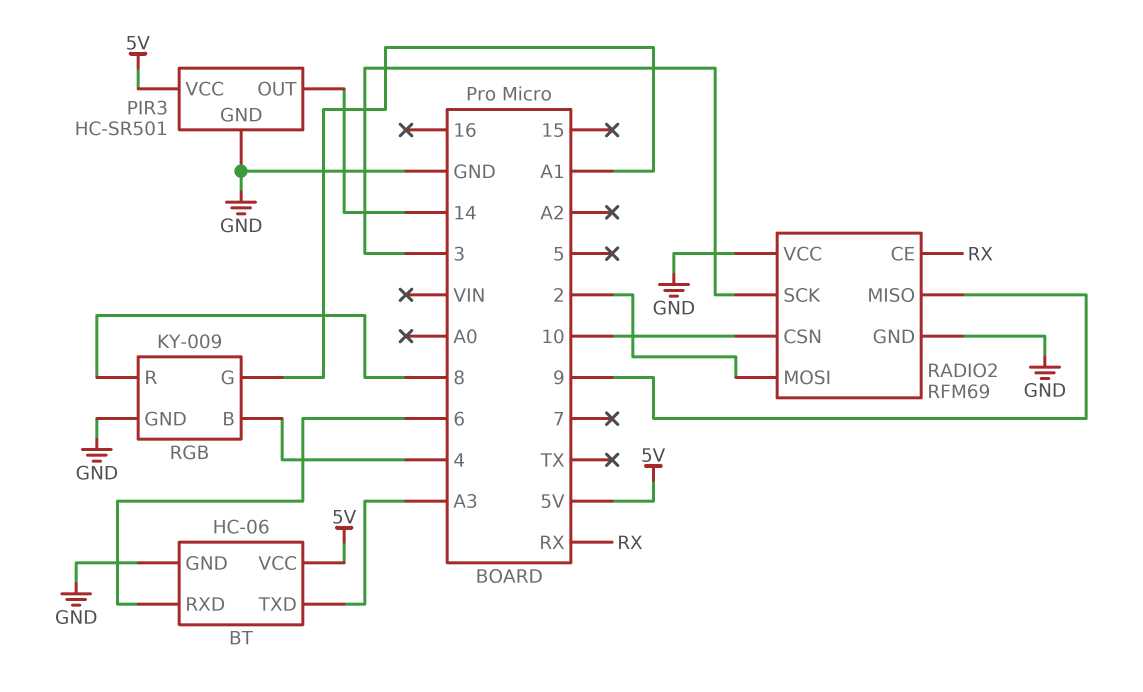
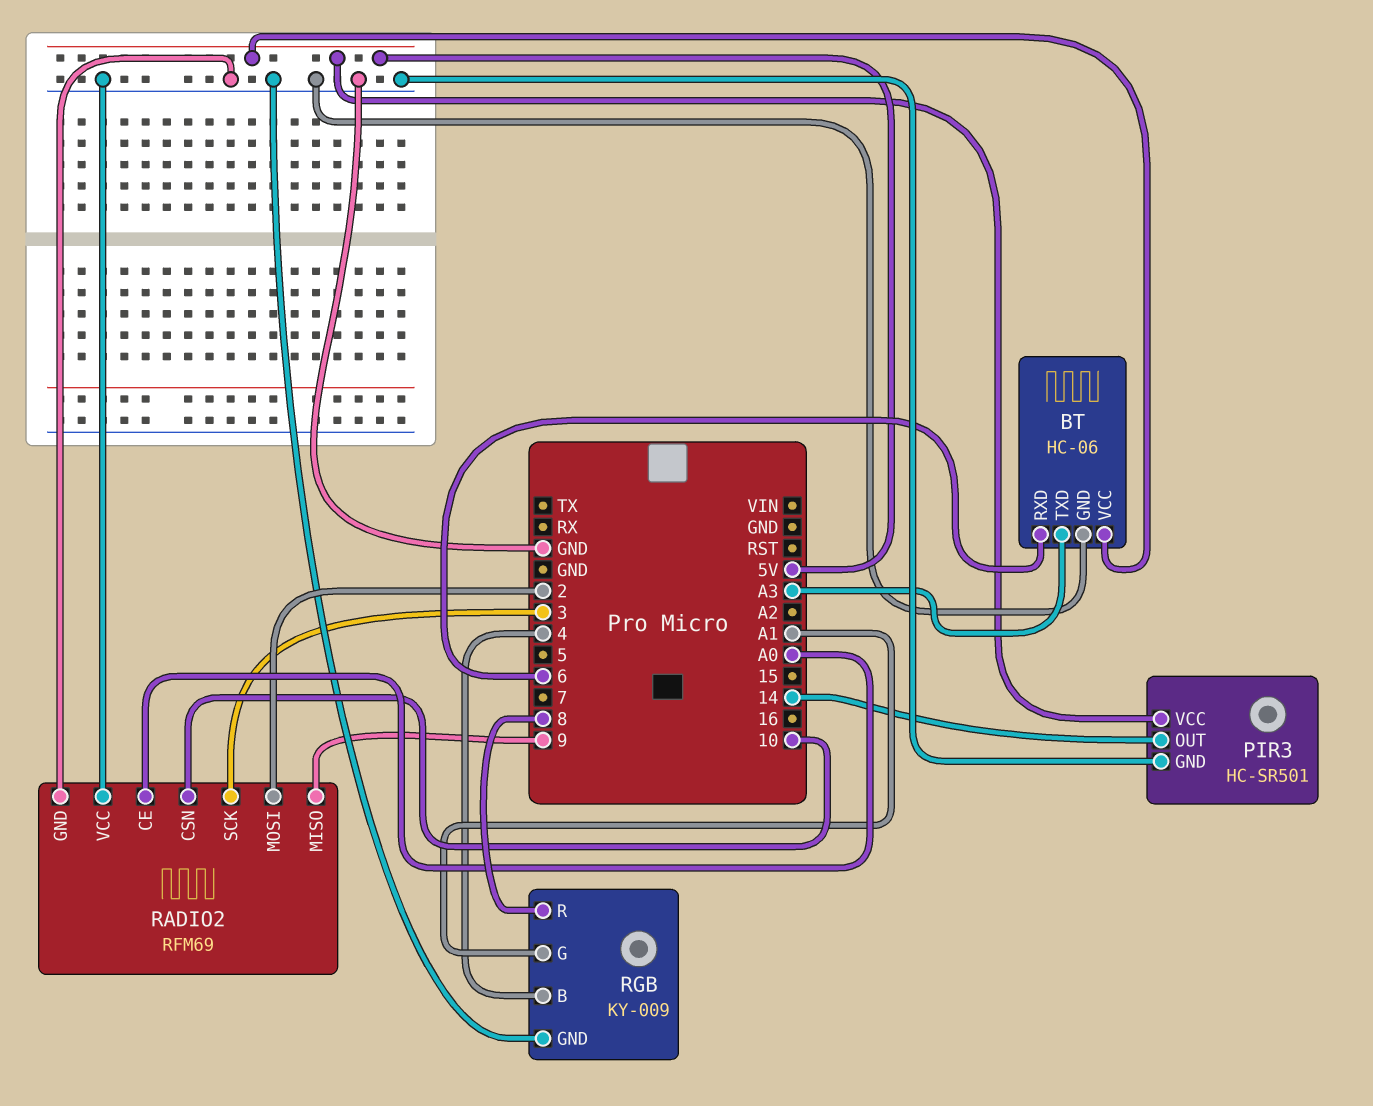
RADIO2 pin CE: RX -> A0

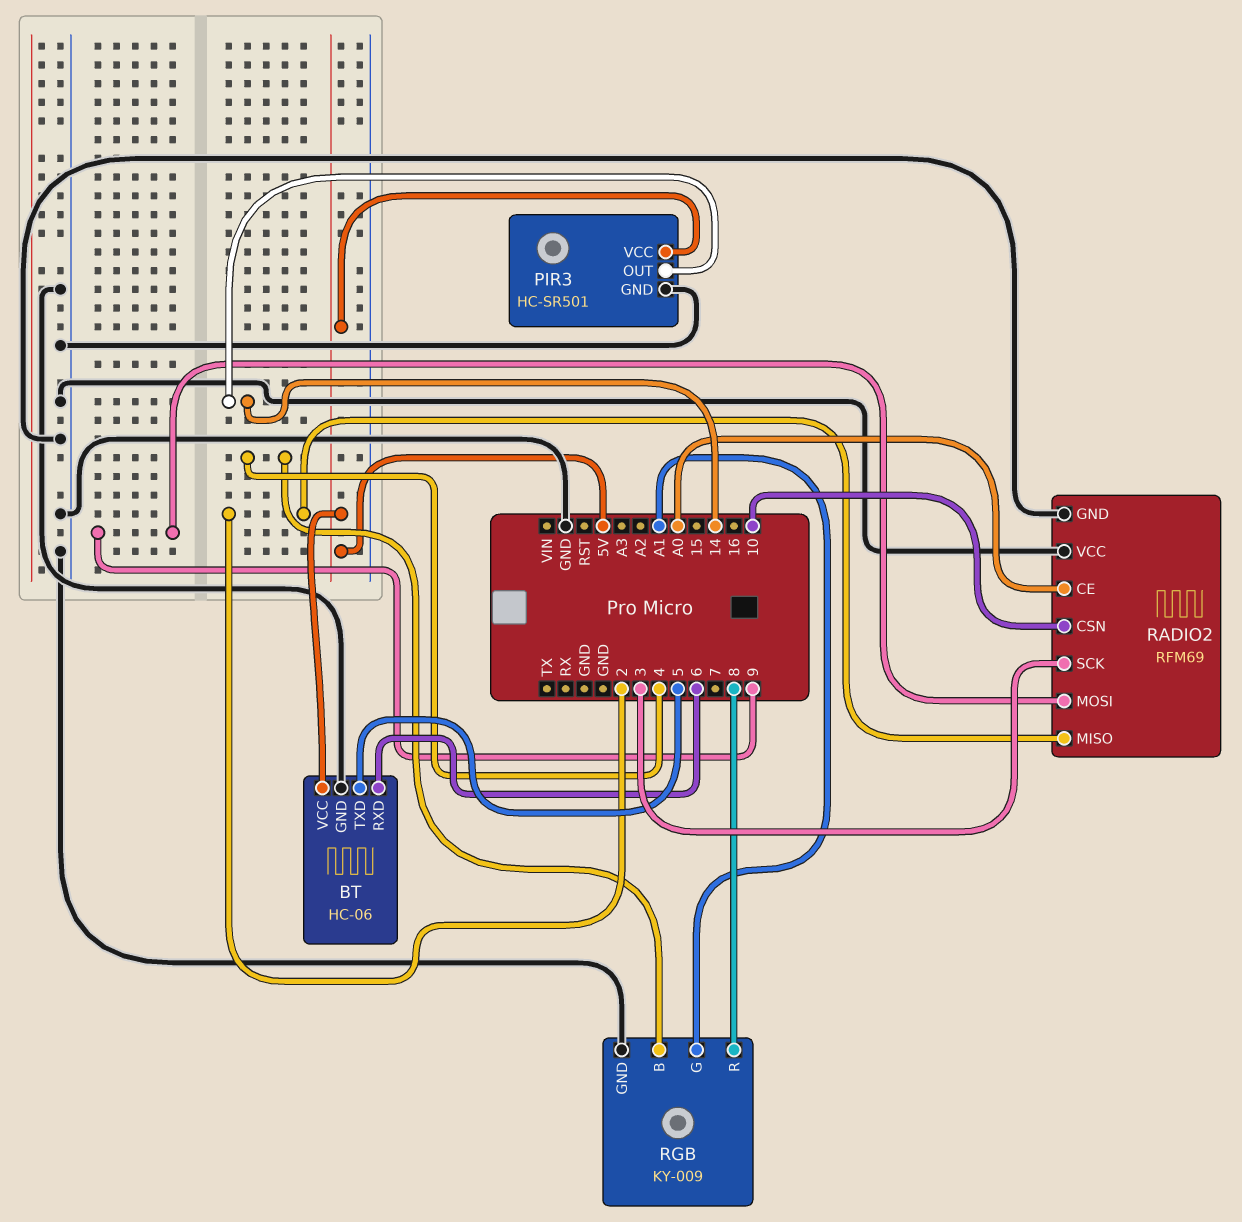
BT pin TXD: A3 -> 5
RADIO2 pin MISO: 9 -> 2
RADIO2 pin MOSI: 2 -> 9

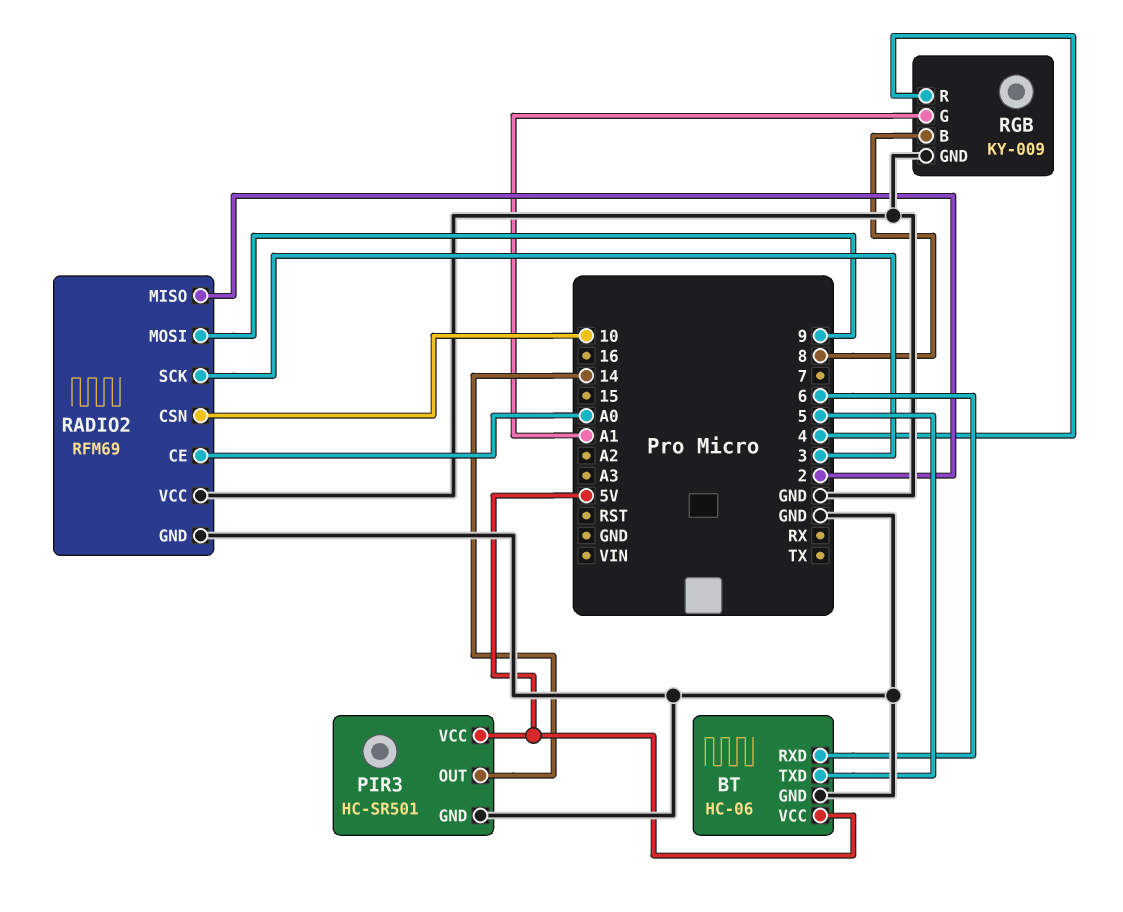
RGB pin B: 4 -> 8
RGB pin R: 8 -> 4

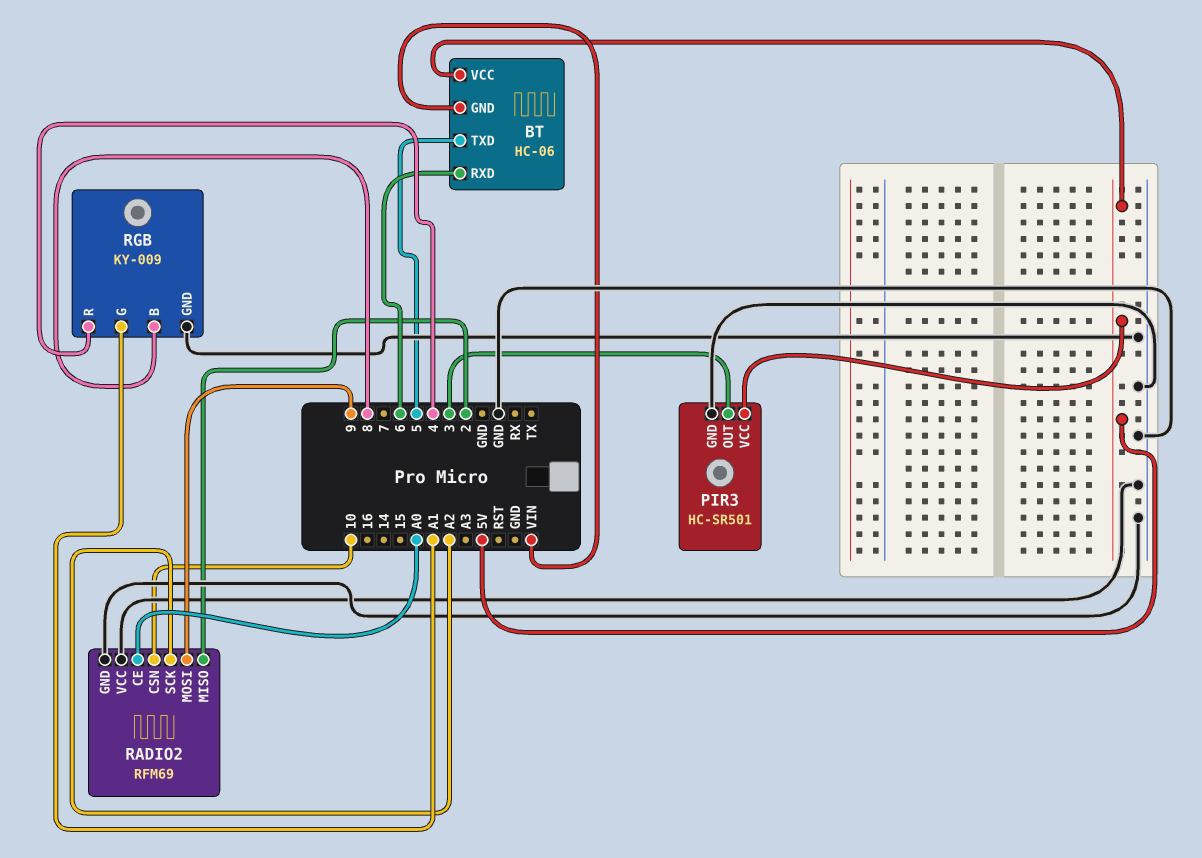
BT pin GND: GND -> VIN
PIR3 pin OUT: 14 -> 3
RADIO2 pin SCK: 3 -> A2

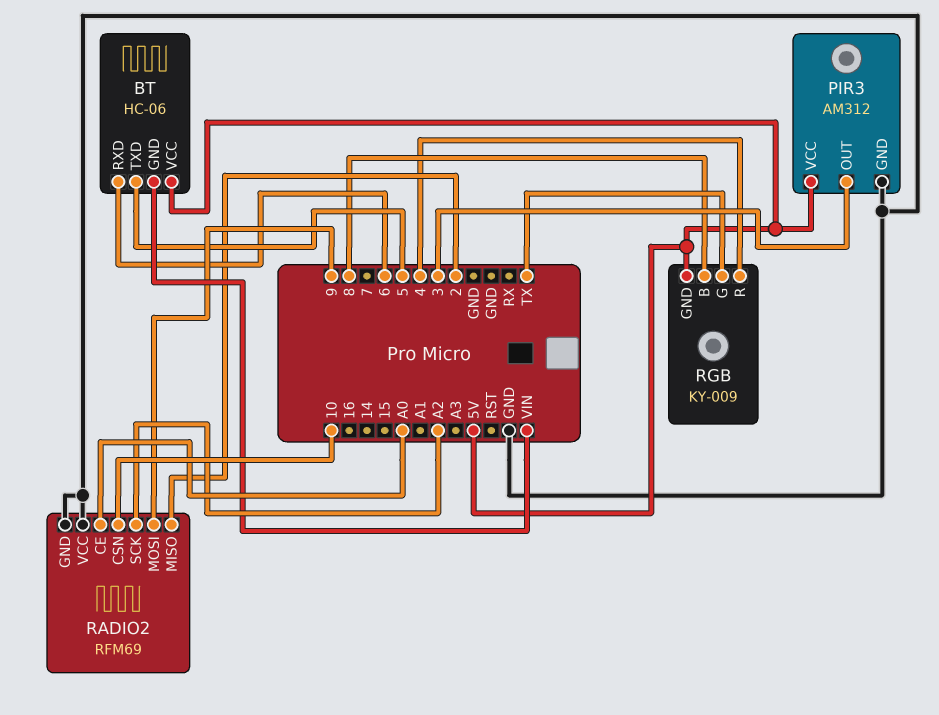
PIR3: HC-SR501 -> AM312
RGB pin G: A1 -> TX
RGB pin GND: GND -> 5V

